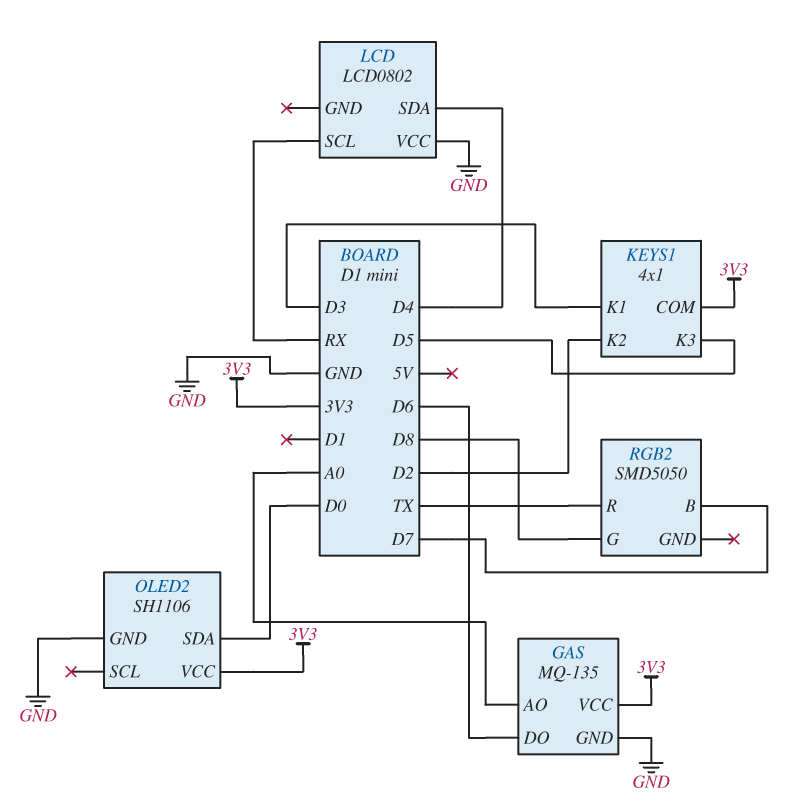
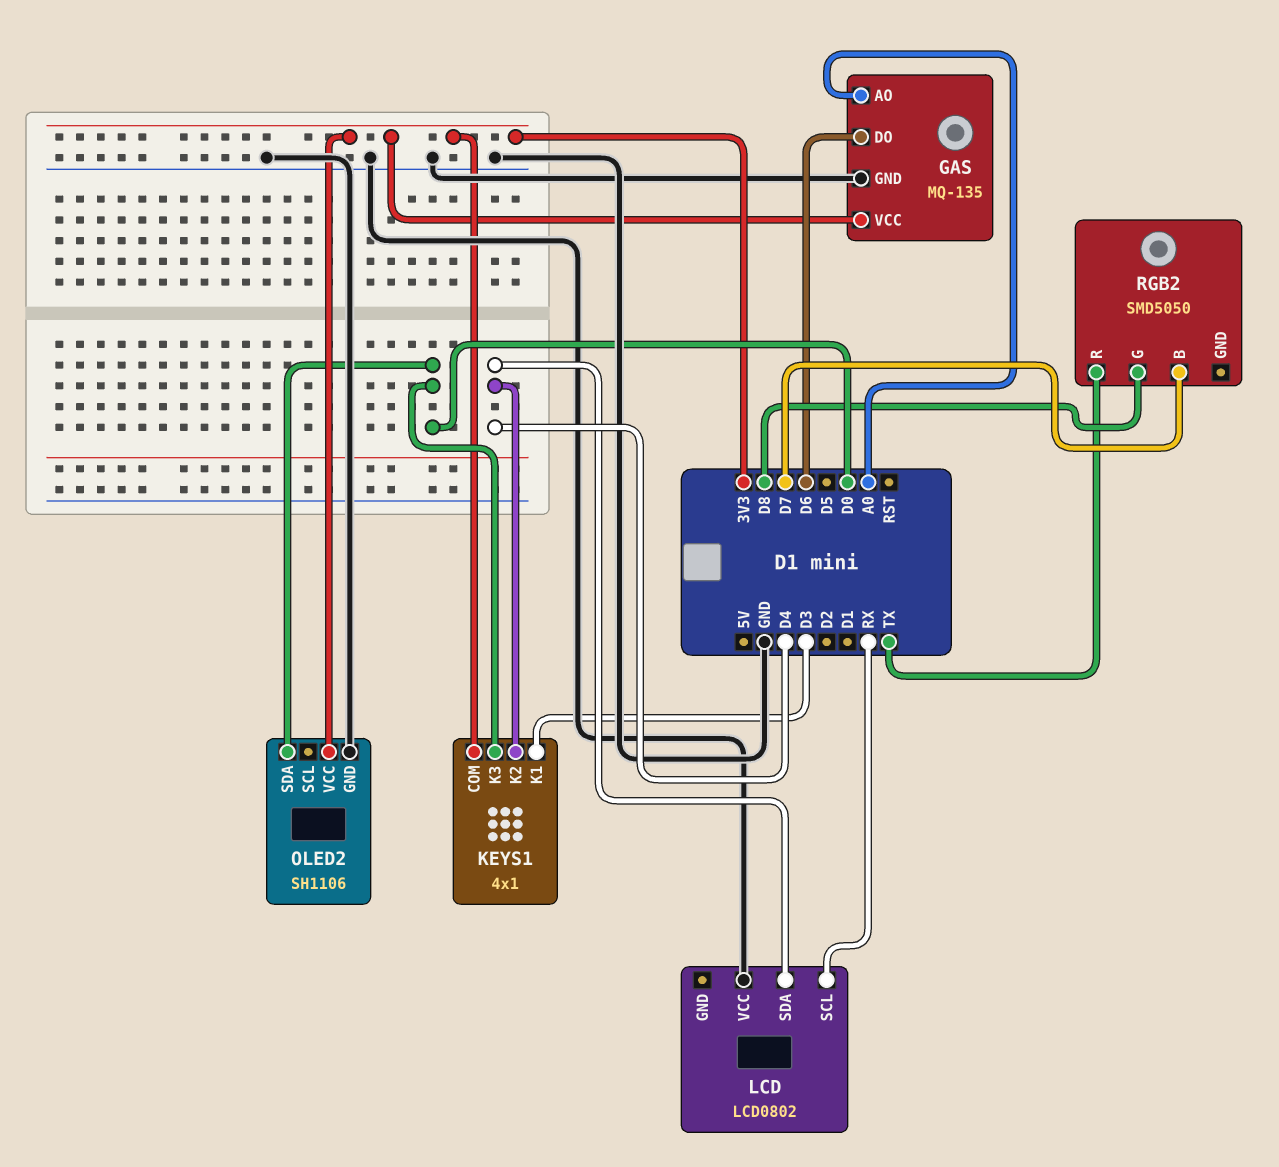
KEYS1 pin K2: D2 -> D4
KEYS1 pin K3: D5 -> D0

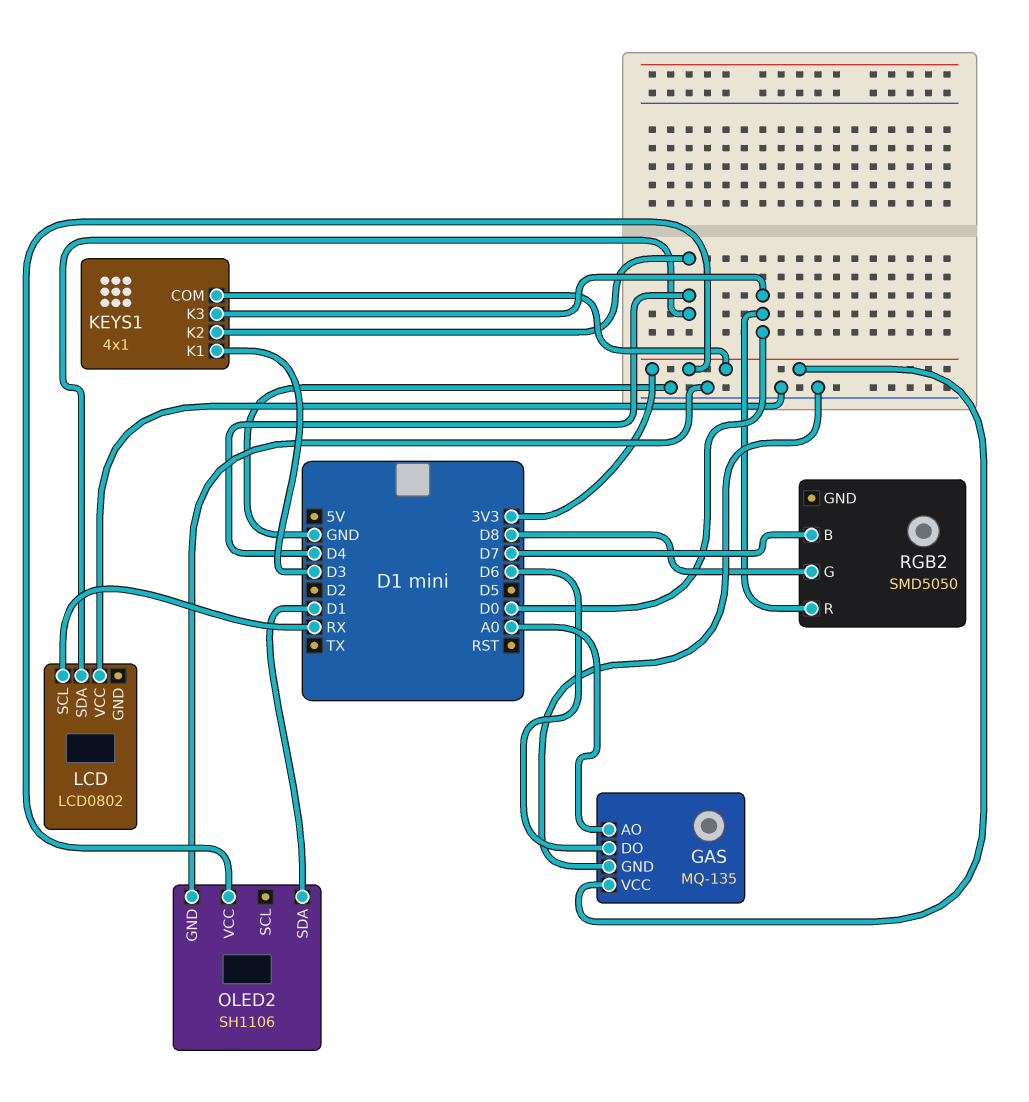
OLED2 pin SDA: D0 -> D1
RGB2 pin R: TX -> D0

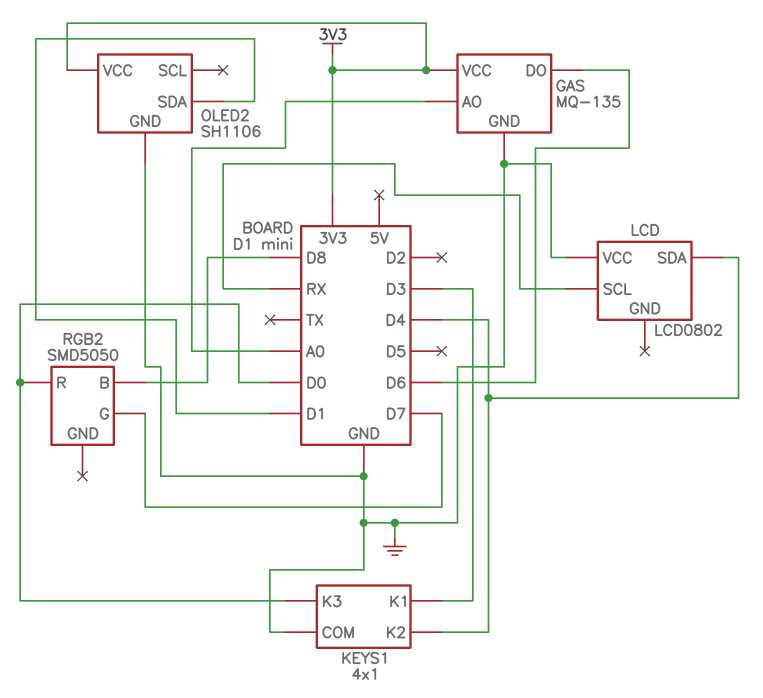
KEYS1 pin COM: 3V3 -> GND
RGB2 pin B: D7 -> D8
RGB2 pin G: D8 -> D7

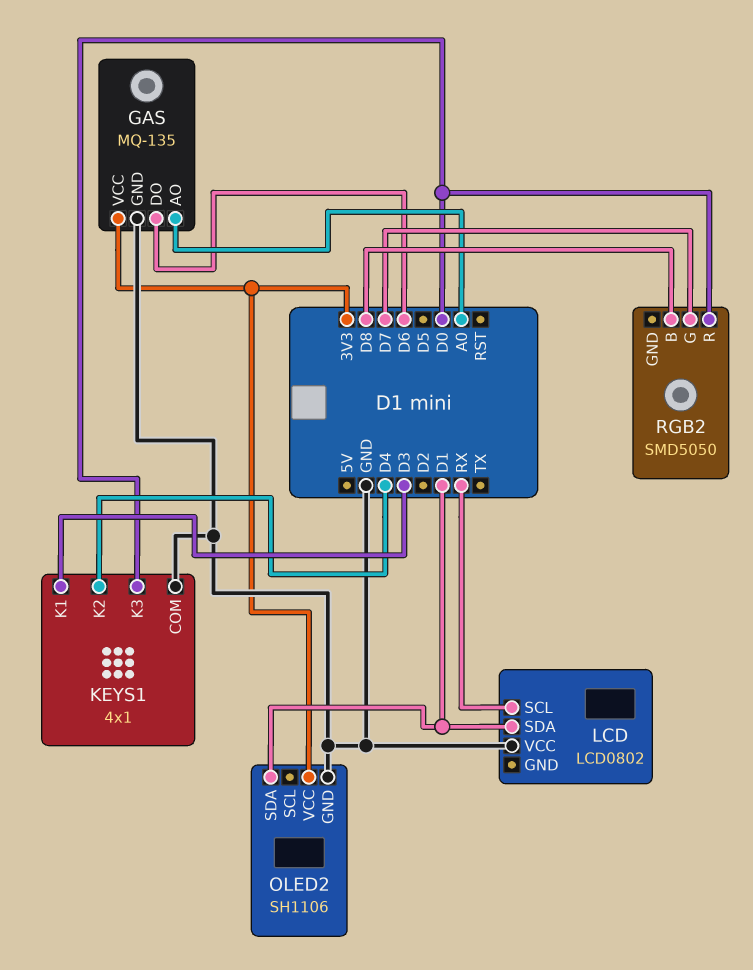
LCD pin SDA: D4 -> D1

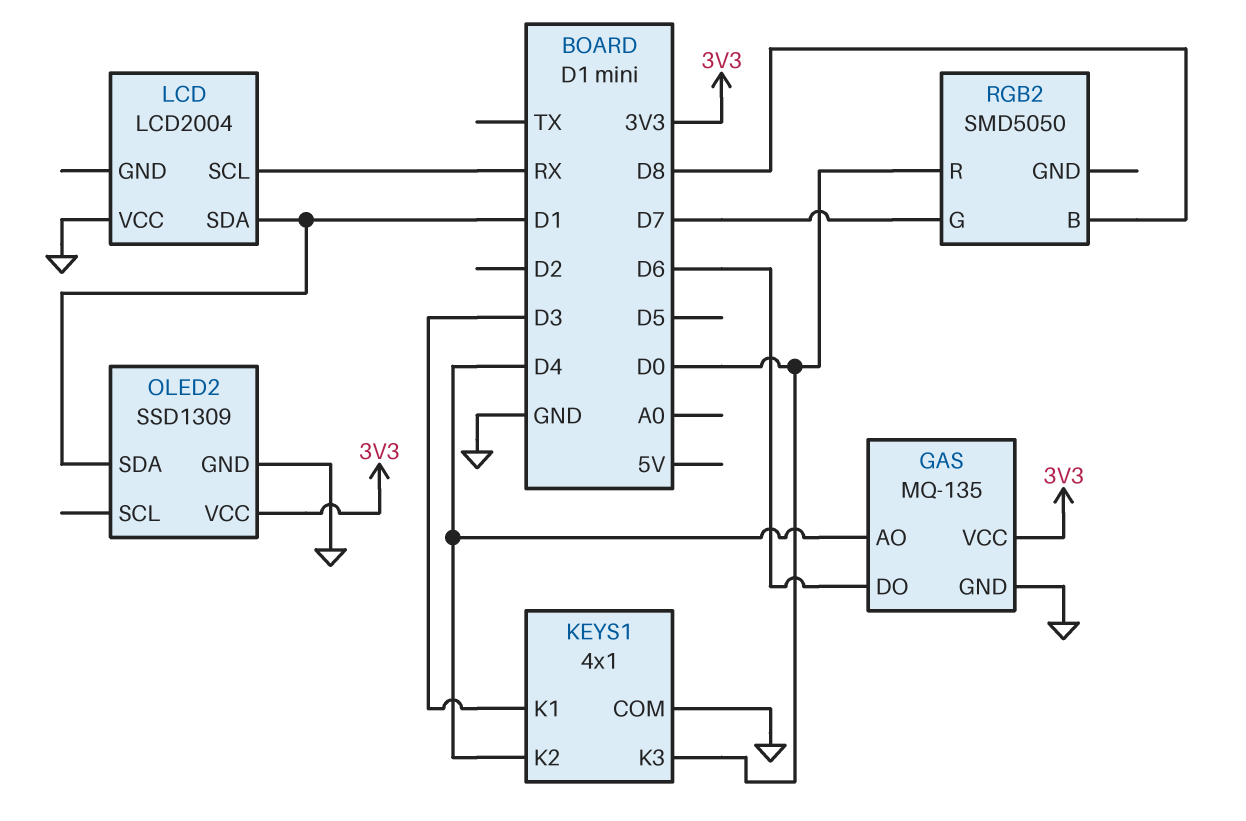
GAS pin AO: A0 -> D4
LCD: LCD0802 -> LCD2004
OLED2: SH1106 -> SSD1309

